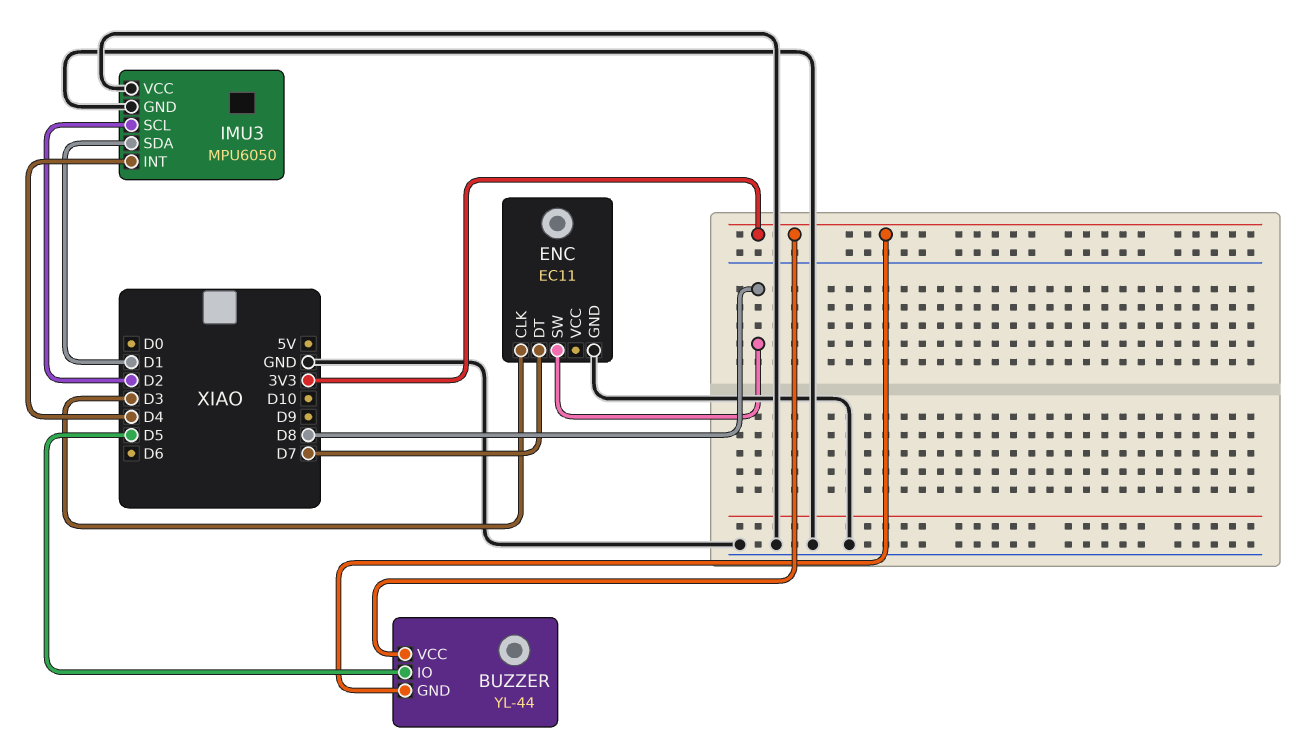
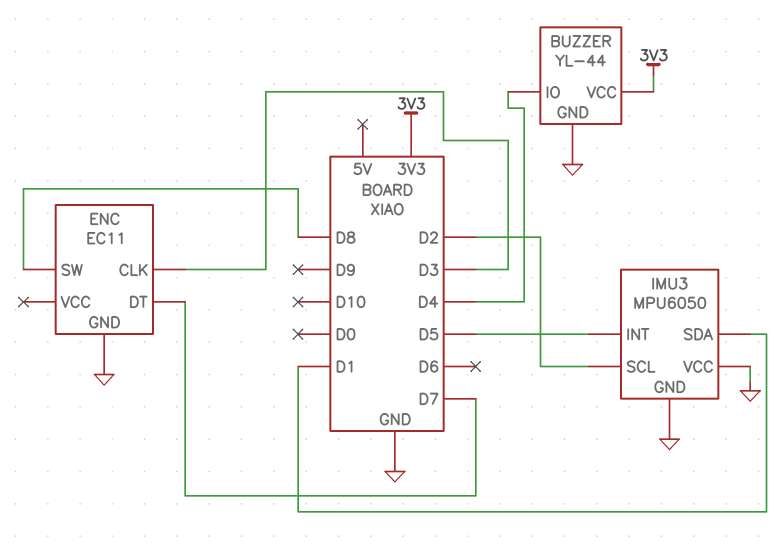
BUZZER pin GND: 3V3 -> GND
BUZZER pin IO: D5 -> D4
IMU3 pin INT: D4 -> D5

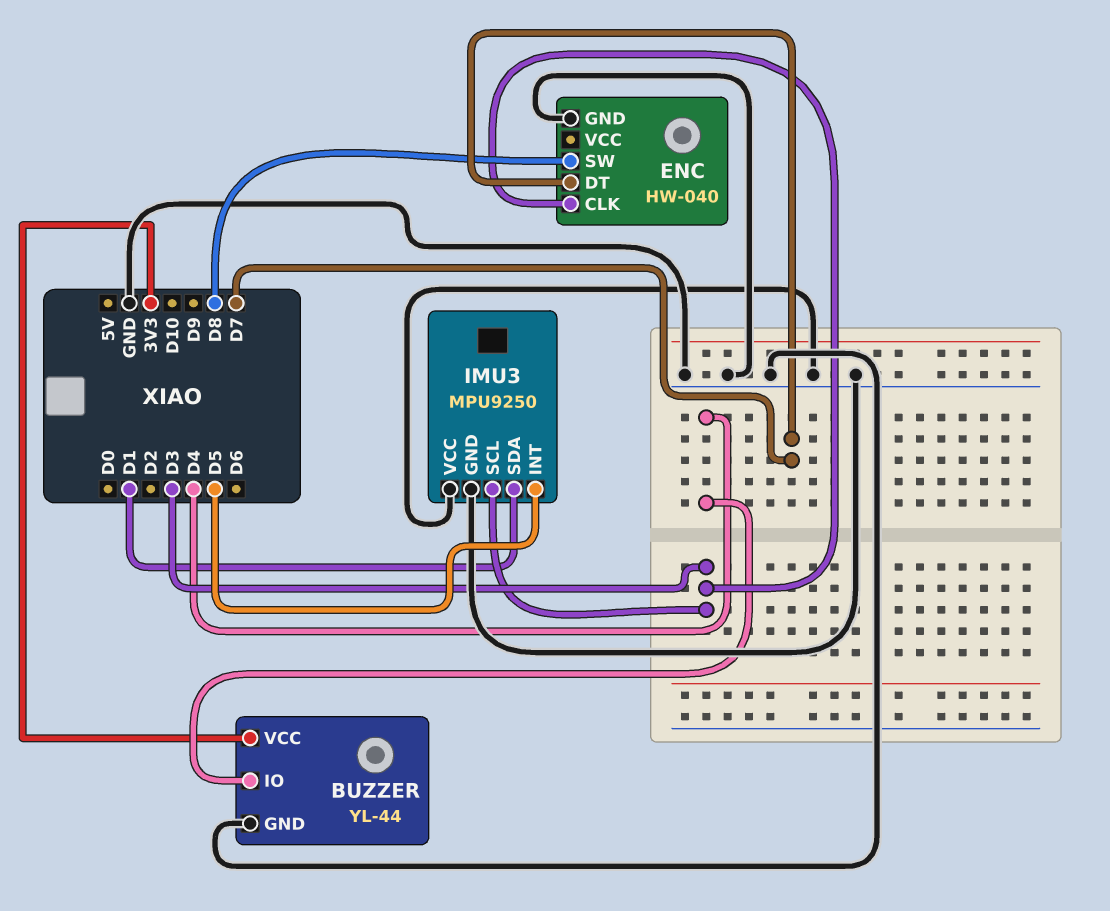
ENC: EC11 -> HW-040
IMU3: MPU6050 -> MPU9250
IMU3 pin SCL: D2 -> D3

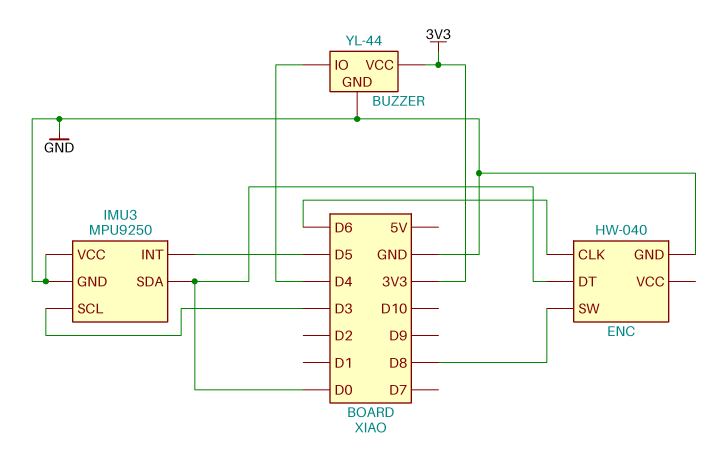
ENC pin CLK: D3 -> D6
ENC pin DT: D7 -> D0
IMU3 pin SDA: D1 -> D0

